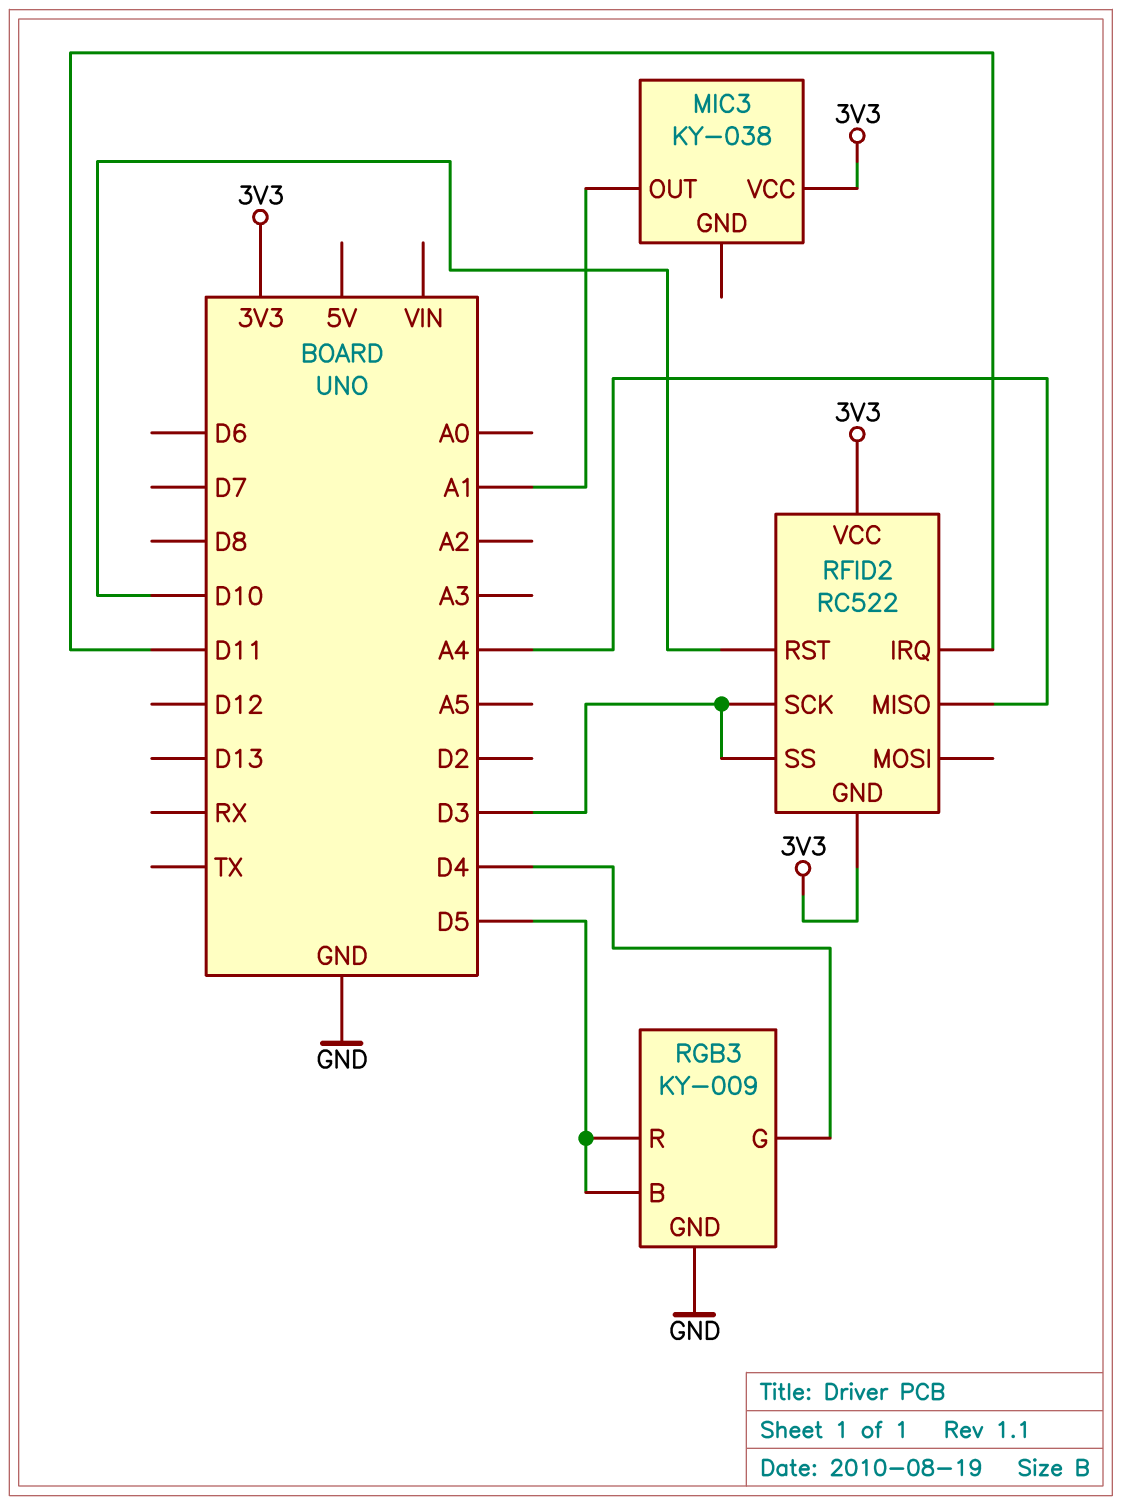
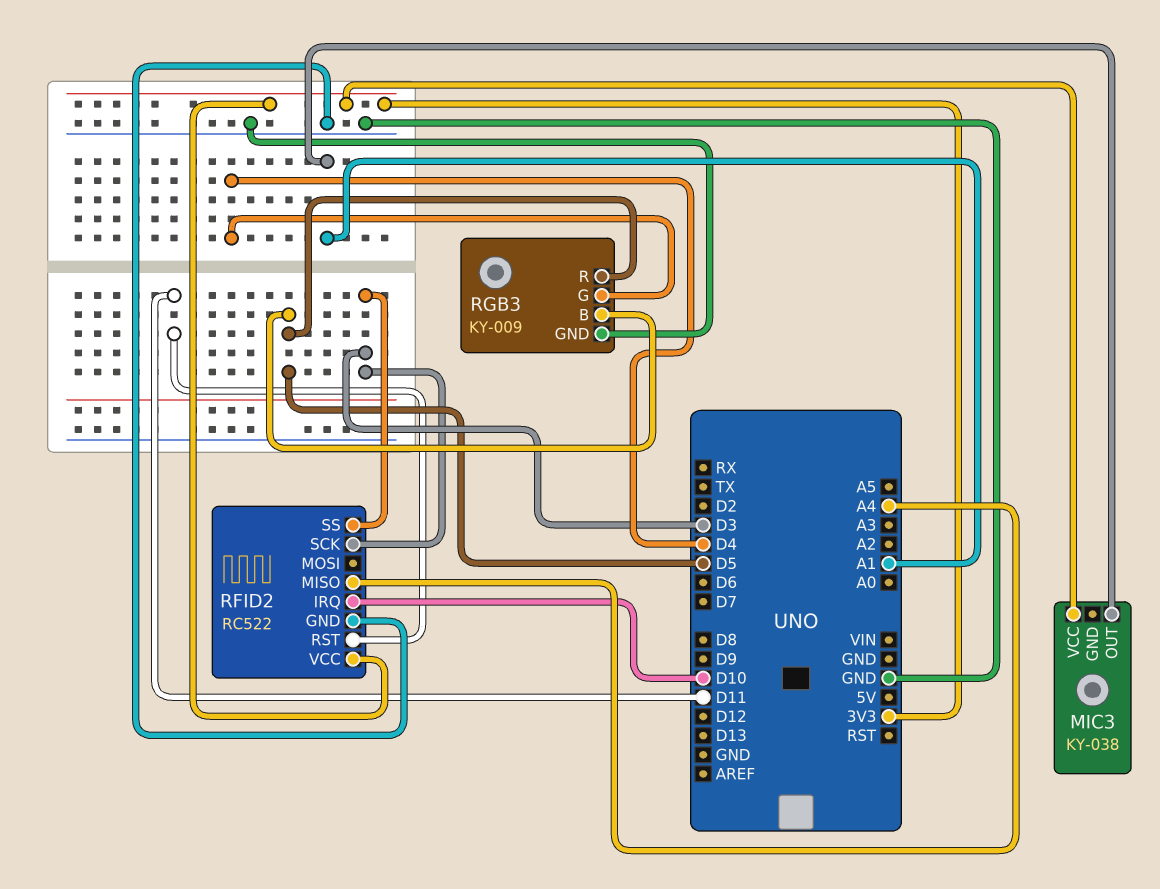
RFID2 pin GND: 3V3 -> GND
RFID2 pin IRQ: D11 -> D10
RFID2 pin RST: D10 -> D11

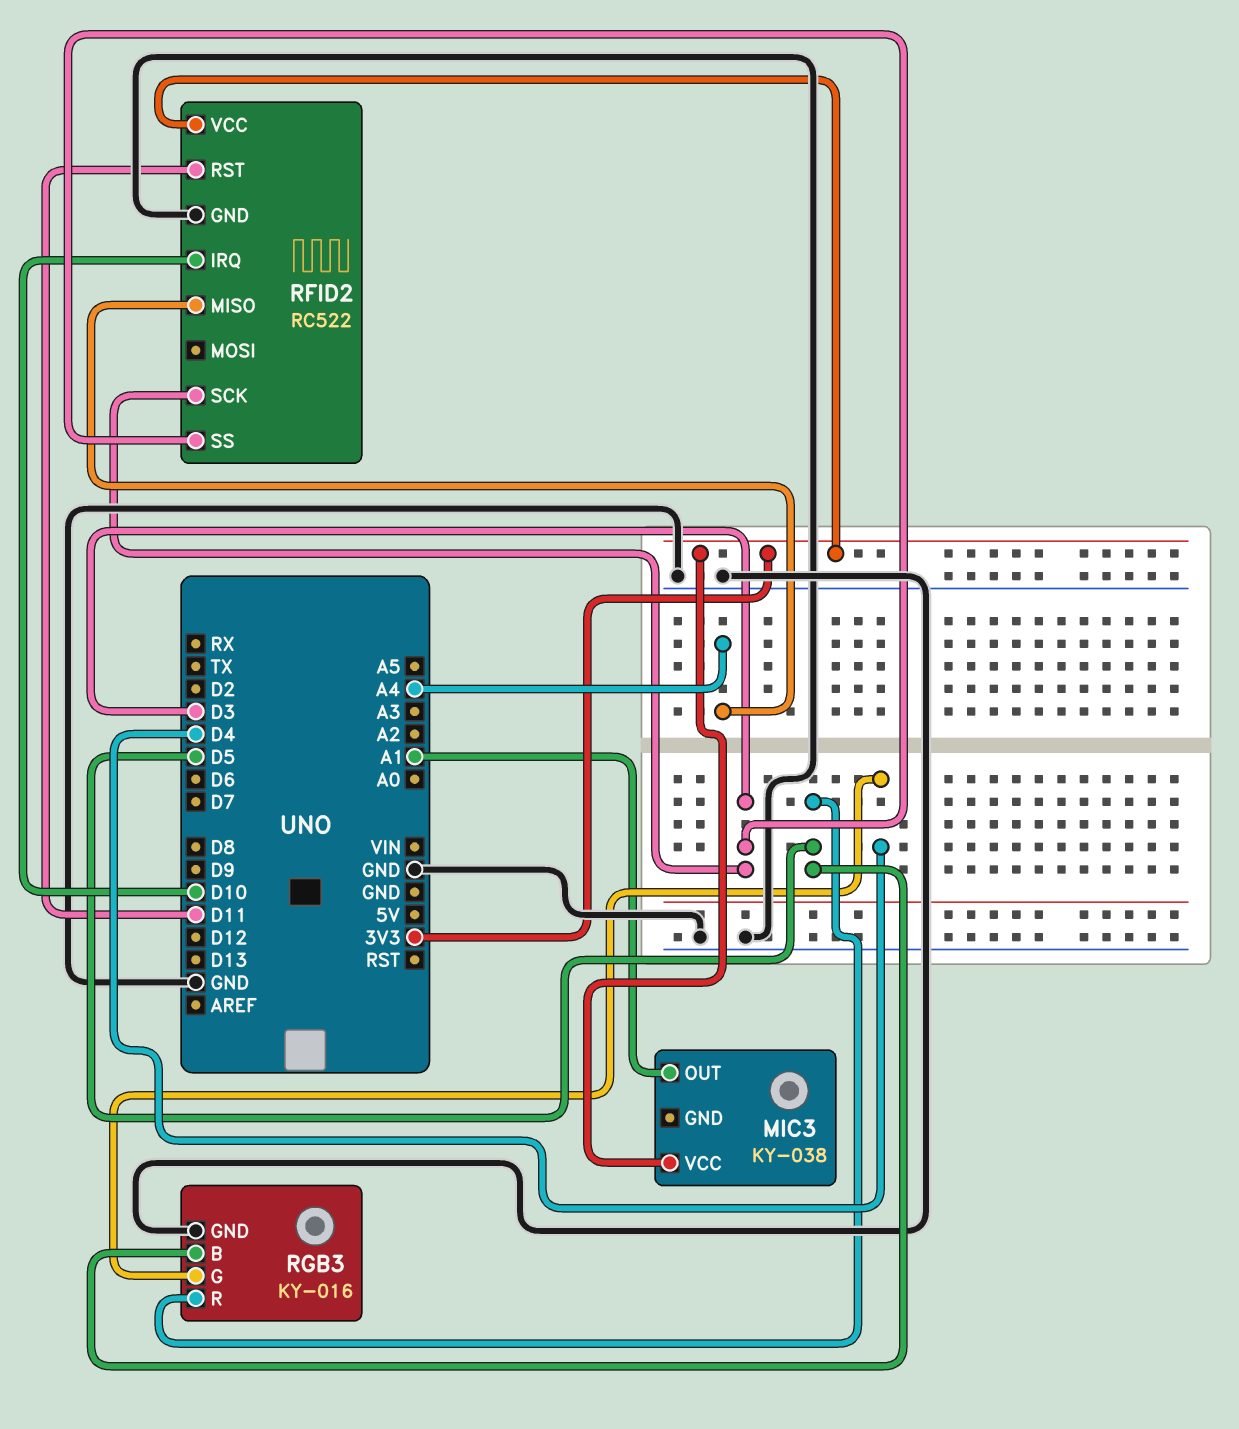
RGB3: KY-009 -> KY-016

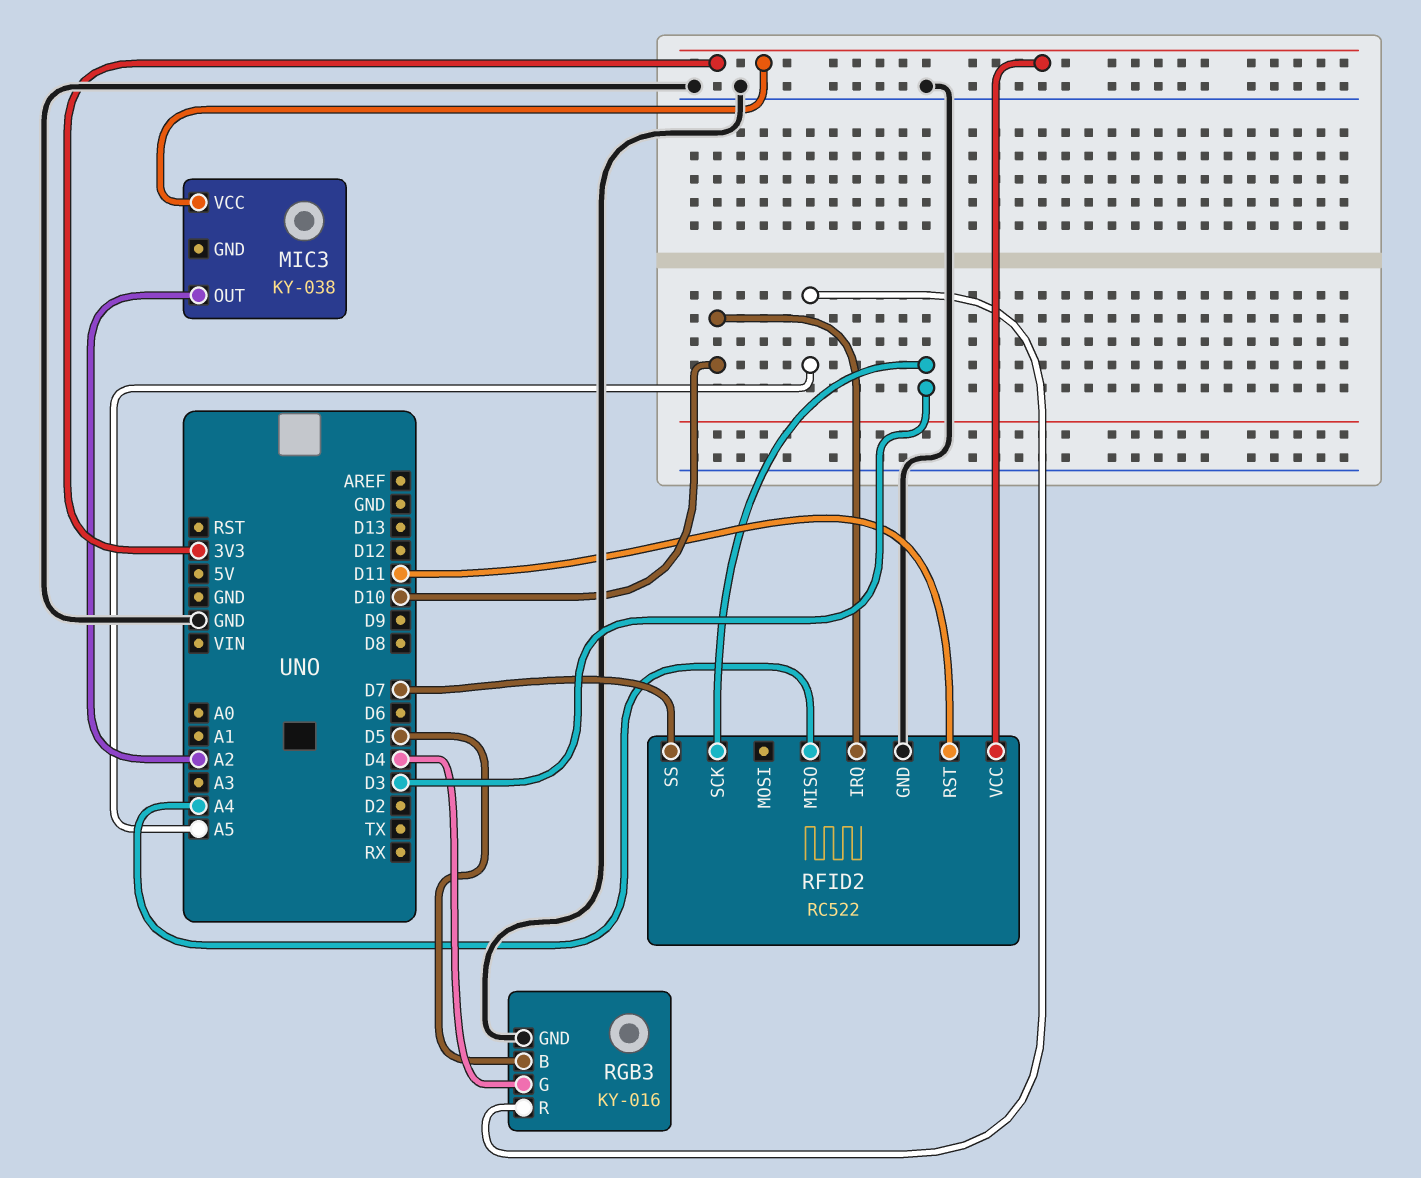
MIC3 pin OUT: A1 -> A2
RFID2 pin SS: D3 -> D7
RGB3 pin R: D5 -> A5

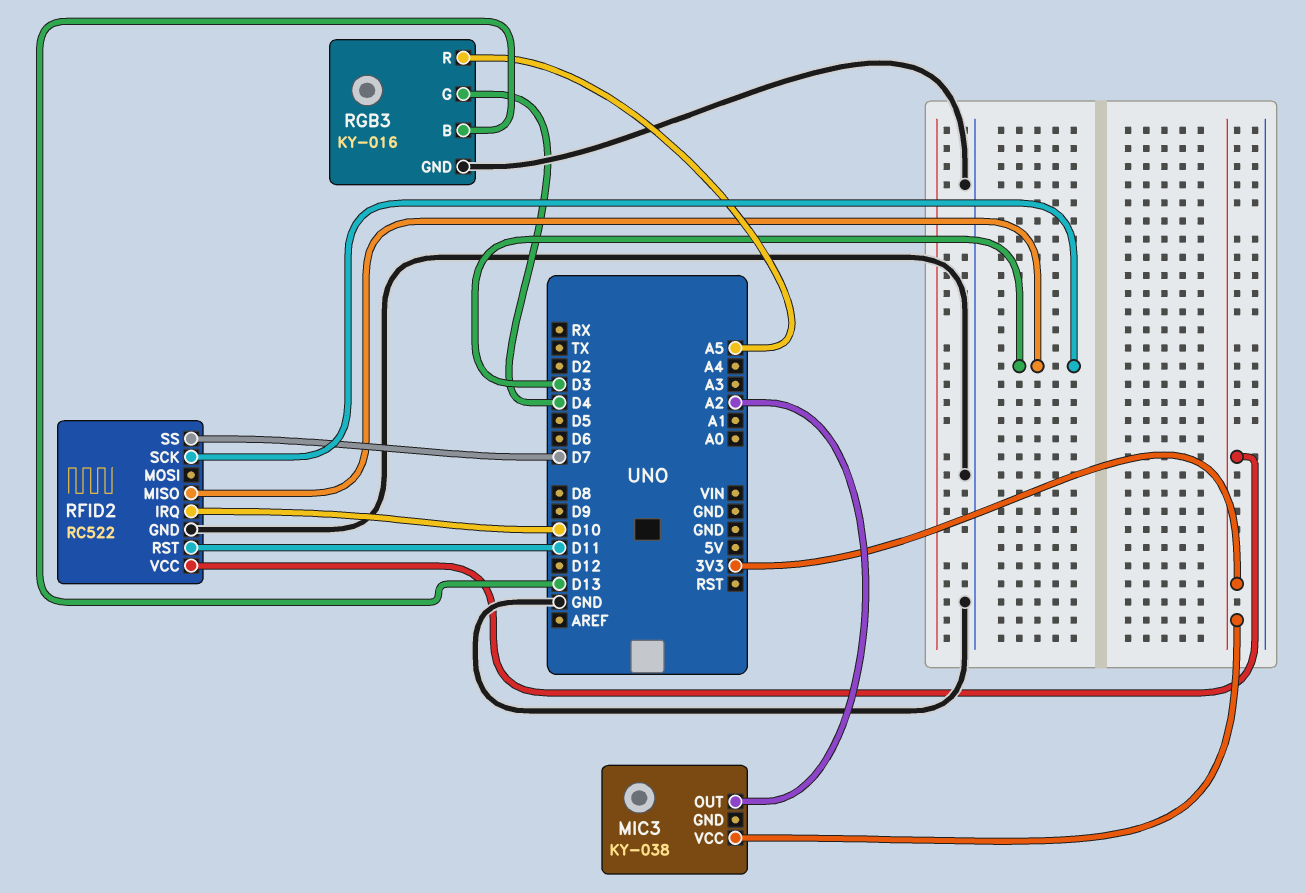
RFID2 pin MISO: A4 -> D3
RGB3 pin B: D5 -> D13

